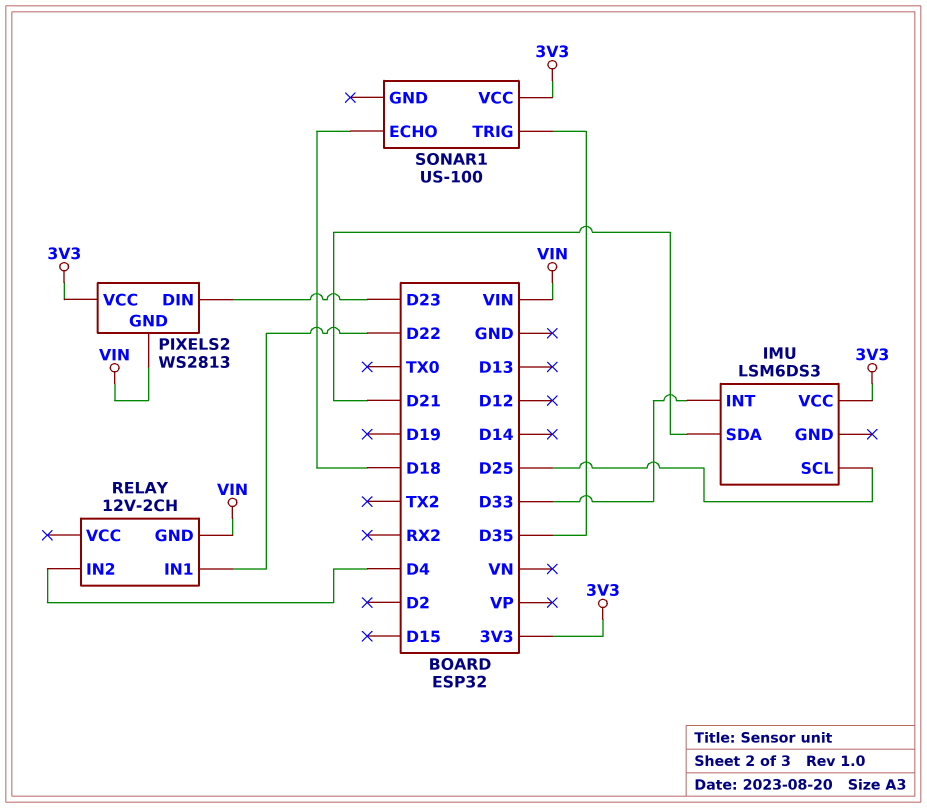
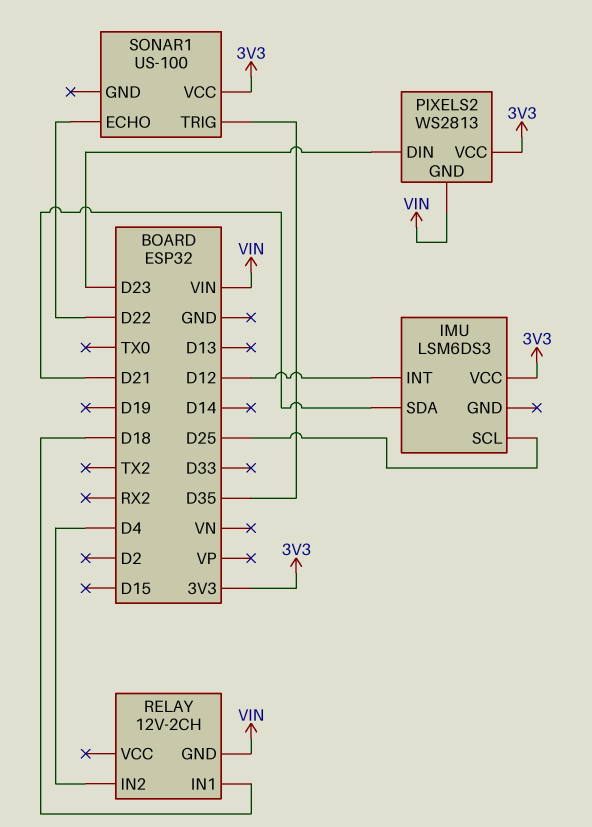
IMU pin INT: D33 -> D12
RELAY pin IN1: D22 -> D18
SONAR1 pin ECHO: D18 -> D22

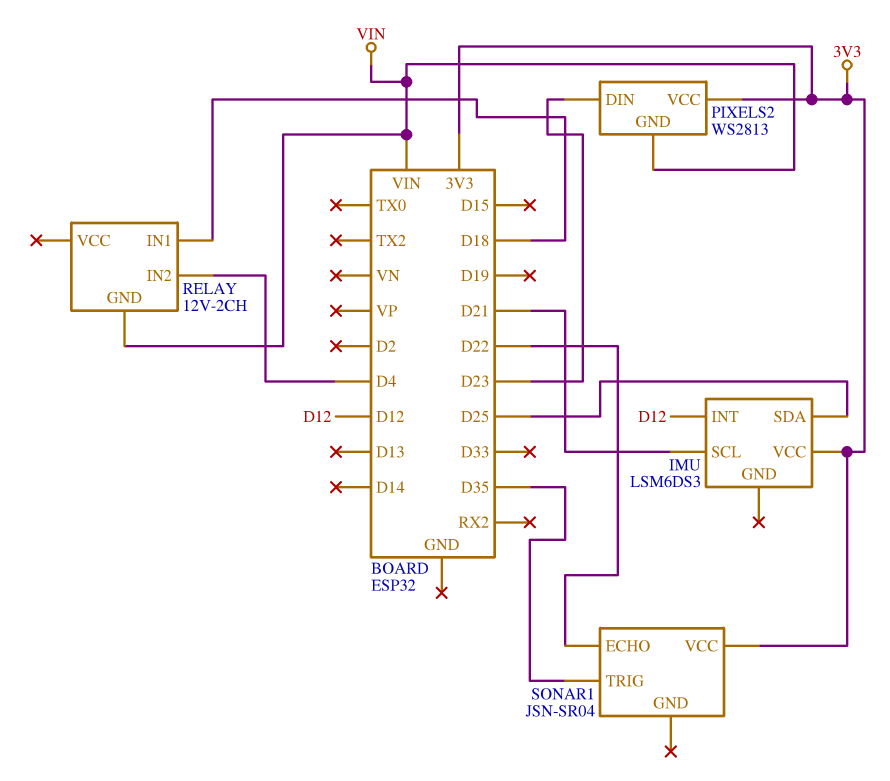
IMU pin SCL: D25 -> D21
IMU pin SDA: D21 -> D25
SONAR1: US-100 -> JSN-SR04

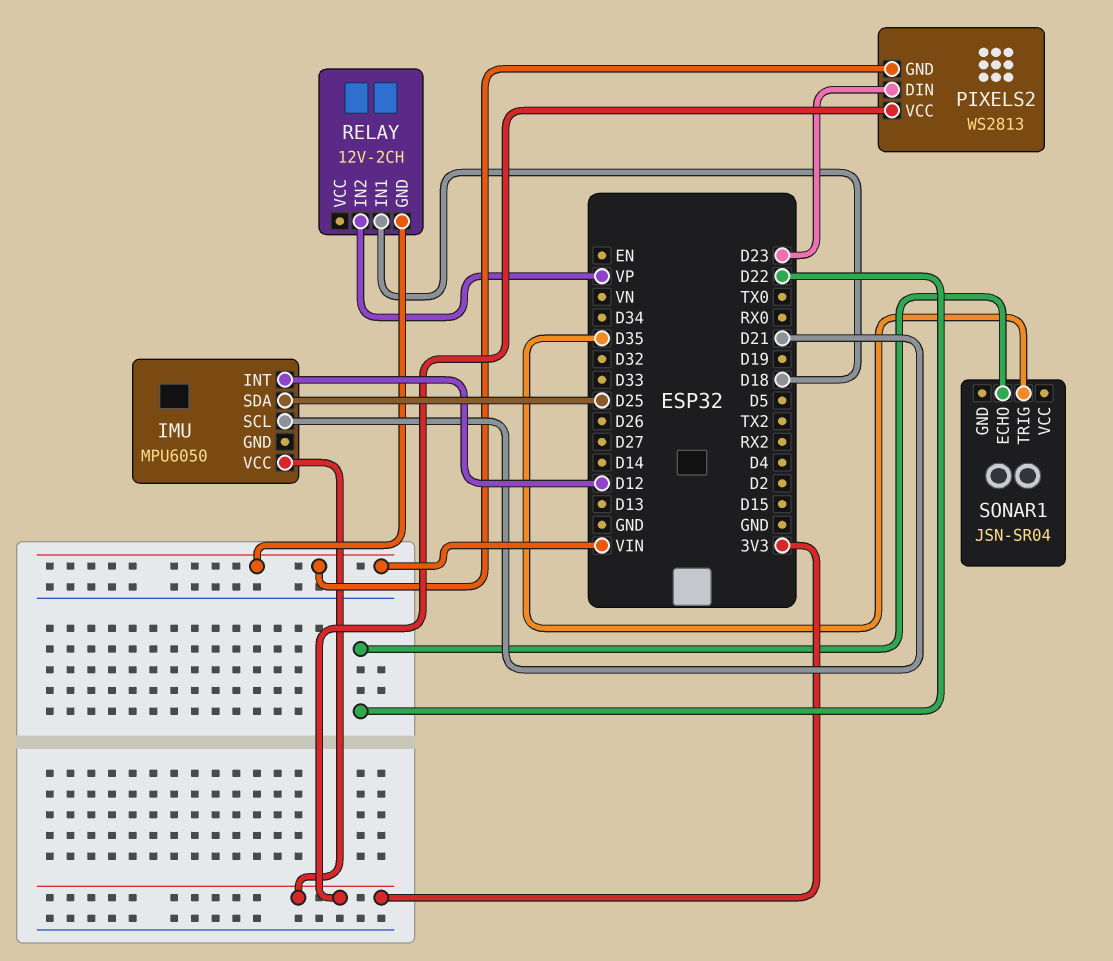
IMU: LSM6DS3 -> MPU6050
RELAY pin IN2: D4 -> VP
SONAR1 pin VCC: 3V3 -> none

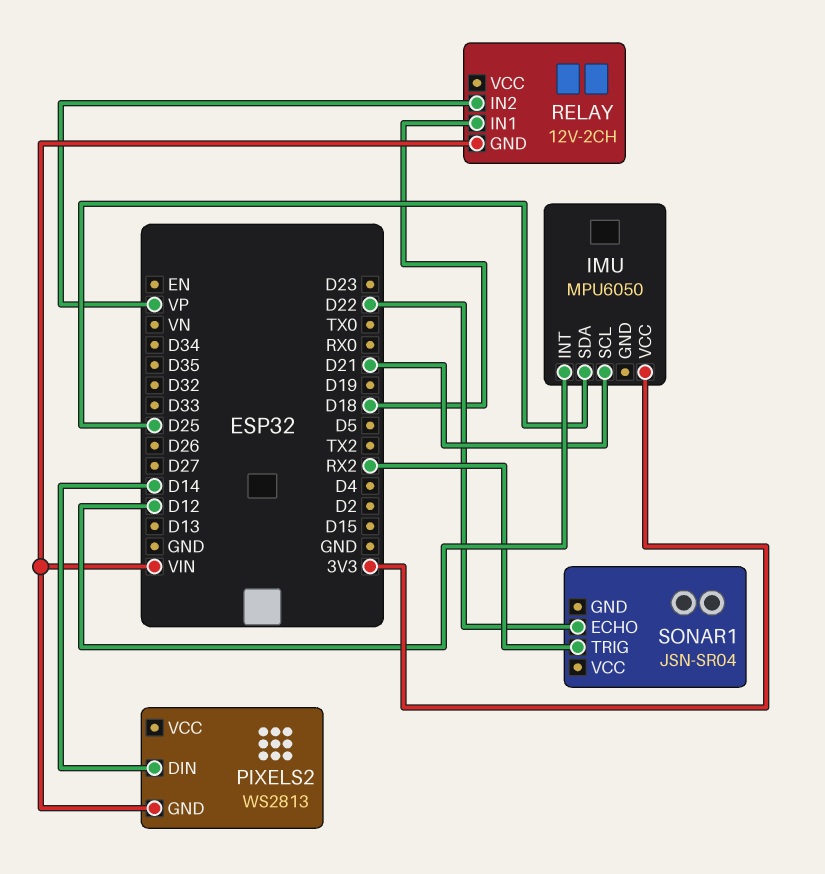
PIXELS2 pin DIN: D23 -> D14
PIXELS2 pin VCC: 3V3 -> none
SONAR1 pin TRIG: D35 -> RX2

